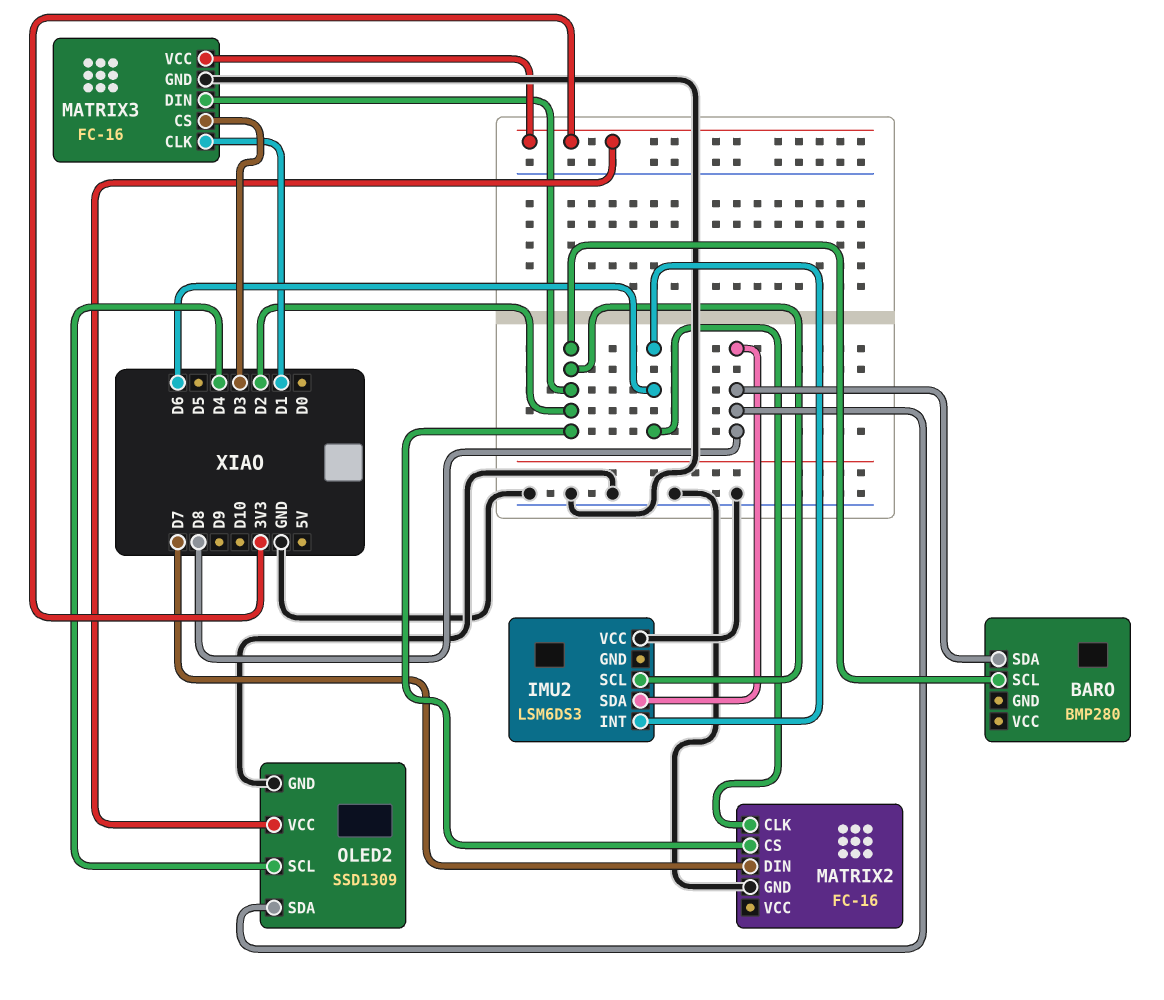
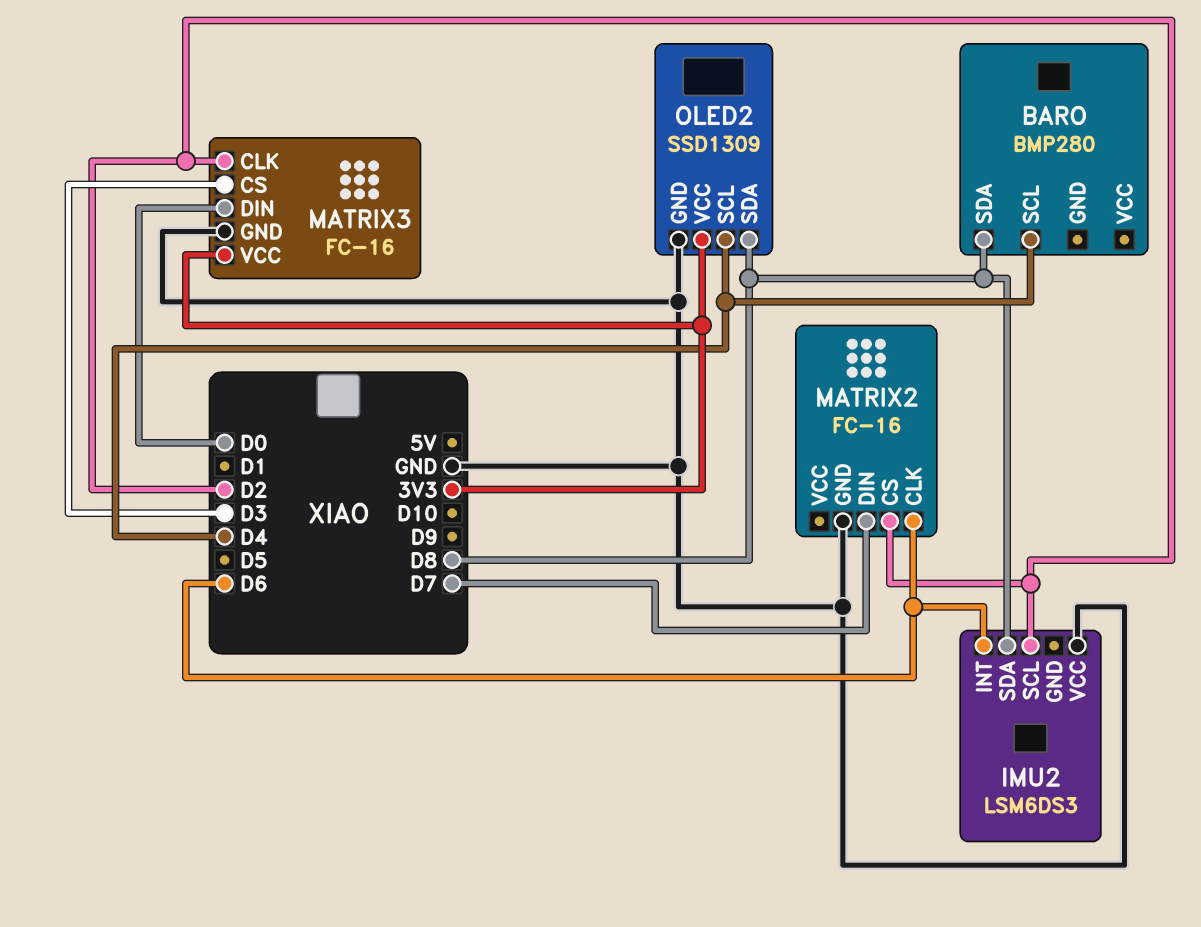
BARO pin SCL: D2 -> D4
MATRIX3 pin CLK: D1 -> D2
MATRIX3 pin DIN: D2 -> D0

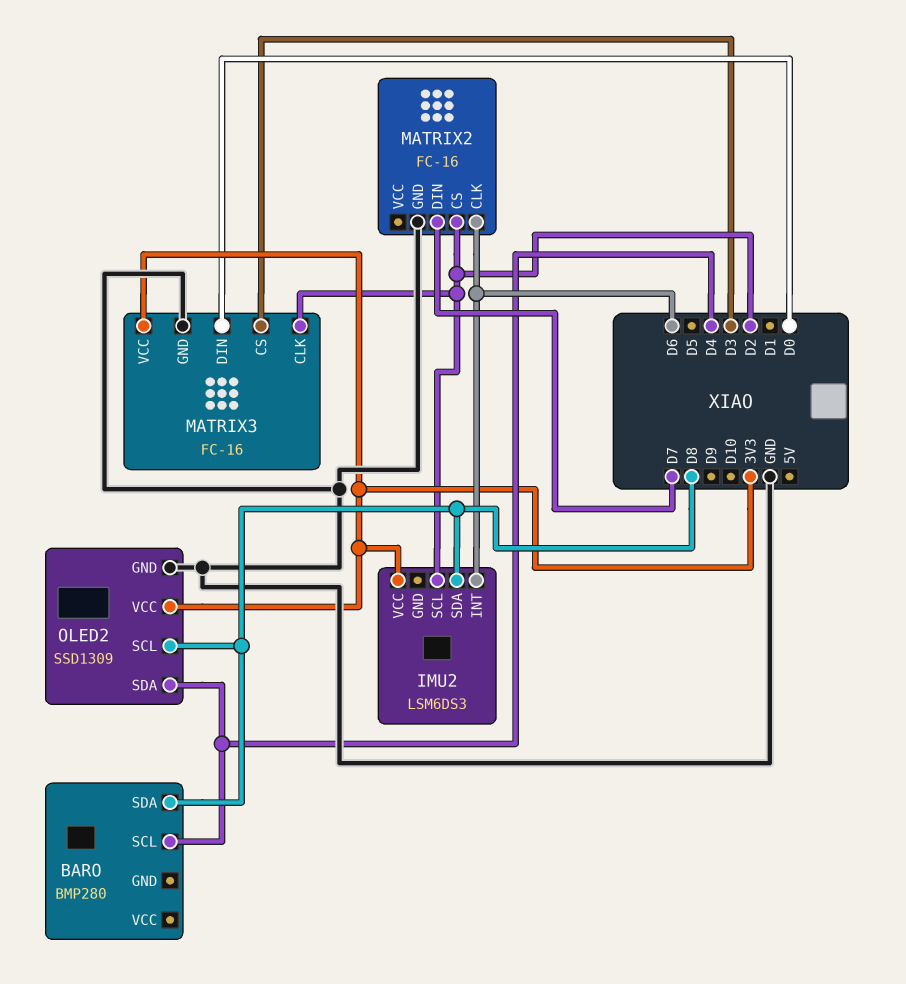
IMU2 pin VCC: GND -> 3V3
OLED2 pin SCL: D4 -> D8
OLED2 pin SDA: D8 -> D4

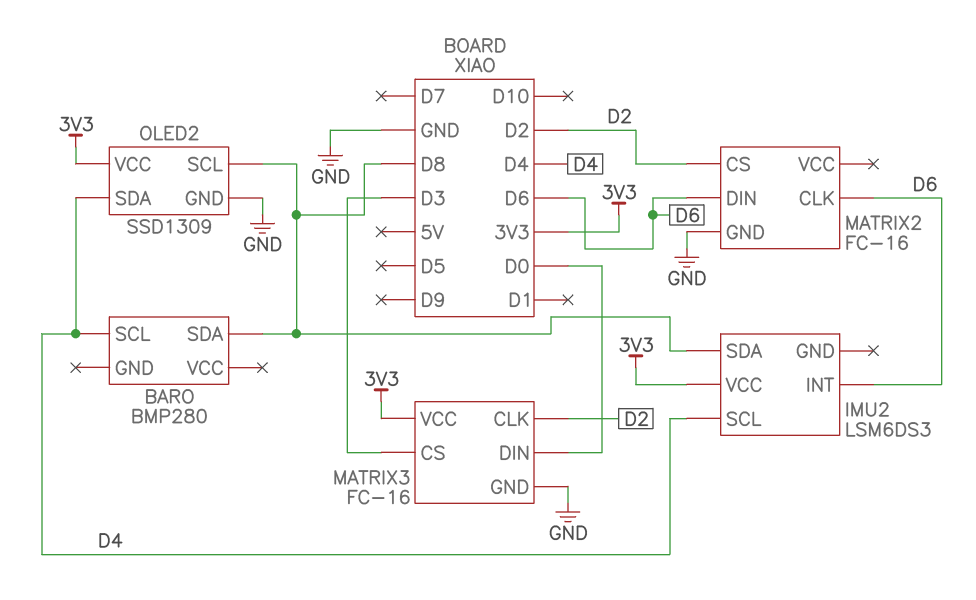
IMU2 pin SCL: D2 -> D4
MATRIX2 pin DIN: D7 -> D6

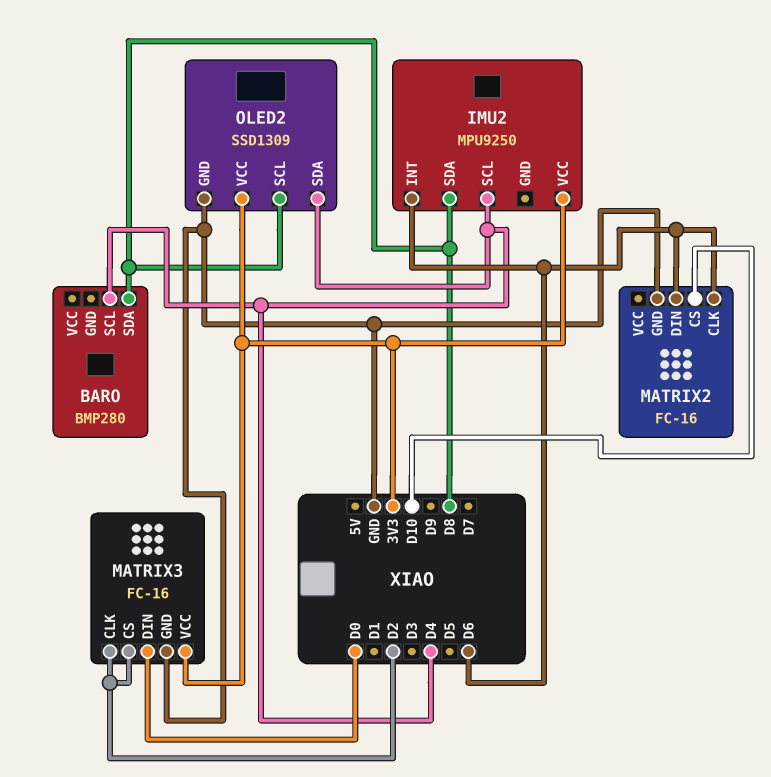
IMU2: LSM6DS3 -> MPU9250
MATRIX2 pin CS: D2 -> D10
MATRIX3 pin CS: D3 -> D2

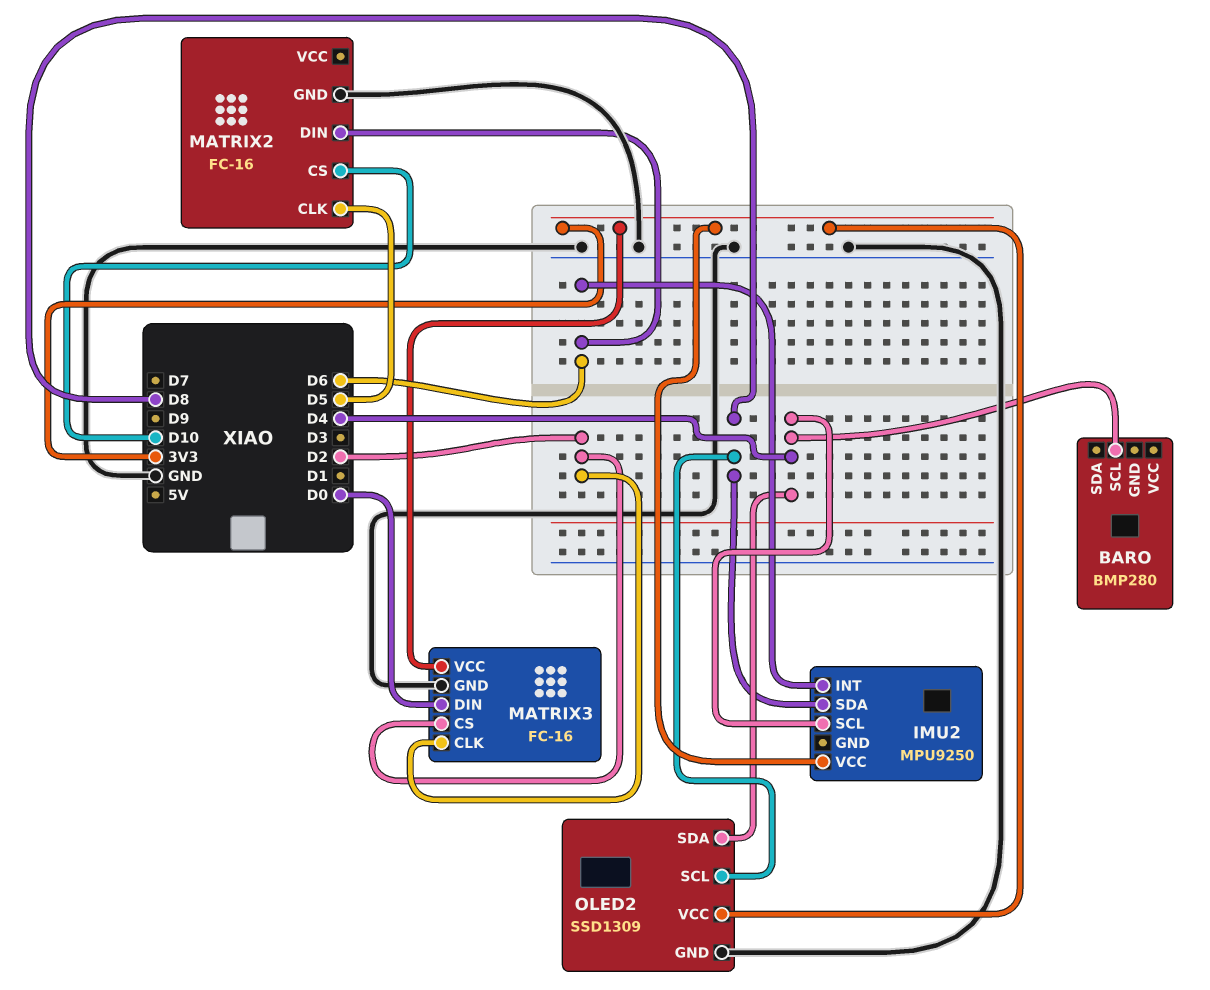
BARO pin SDA: D8 -> none
MATRIX2 pin CLK: D6 -> D5

